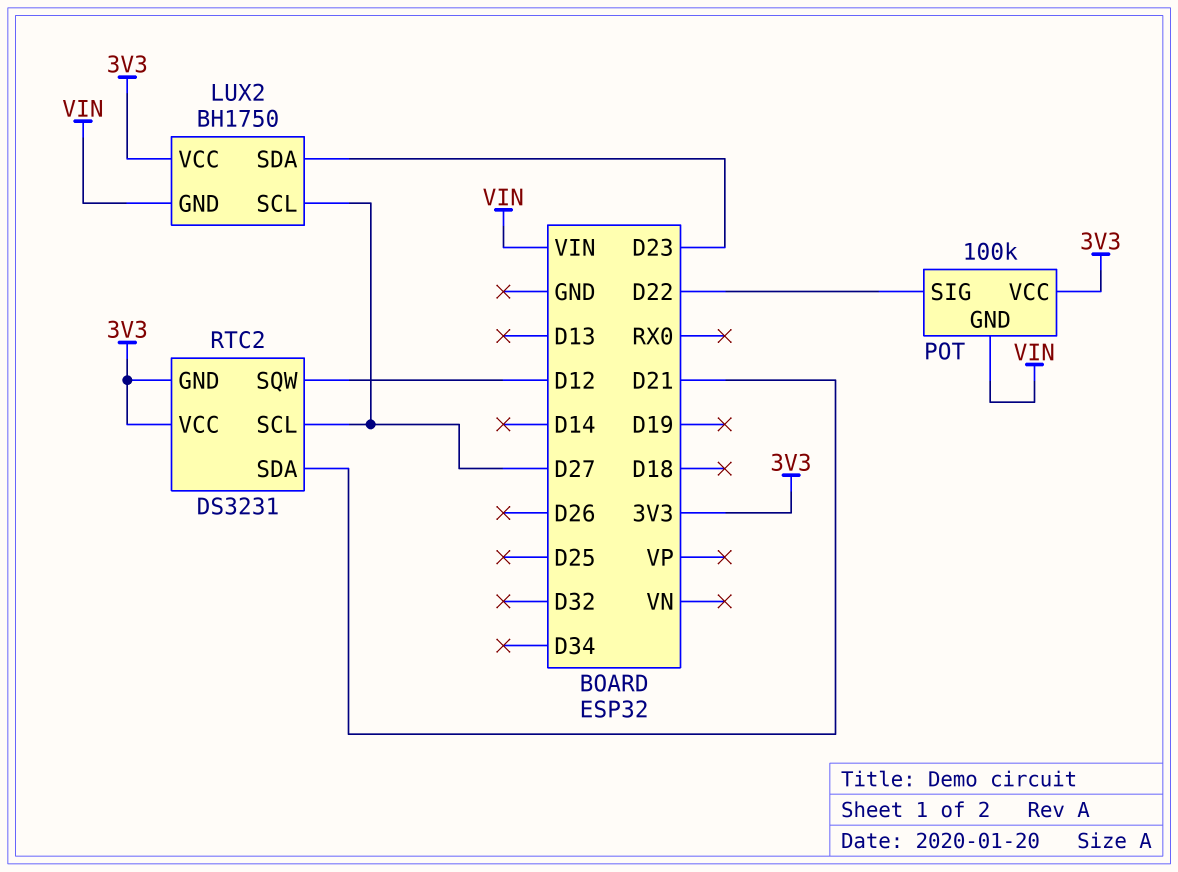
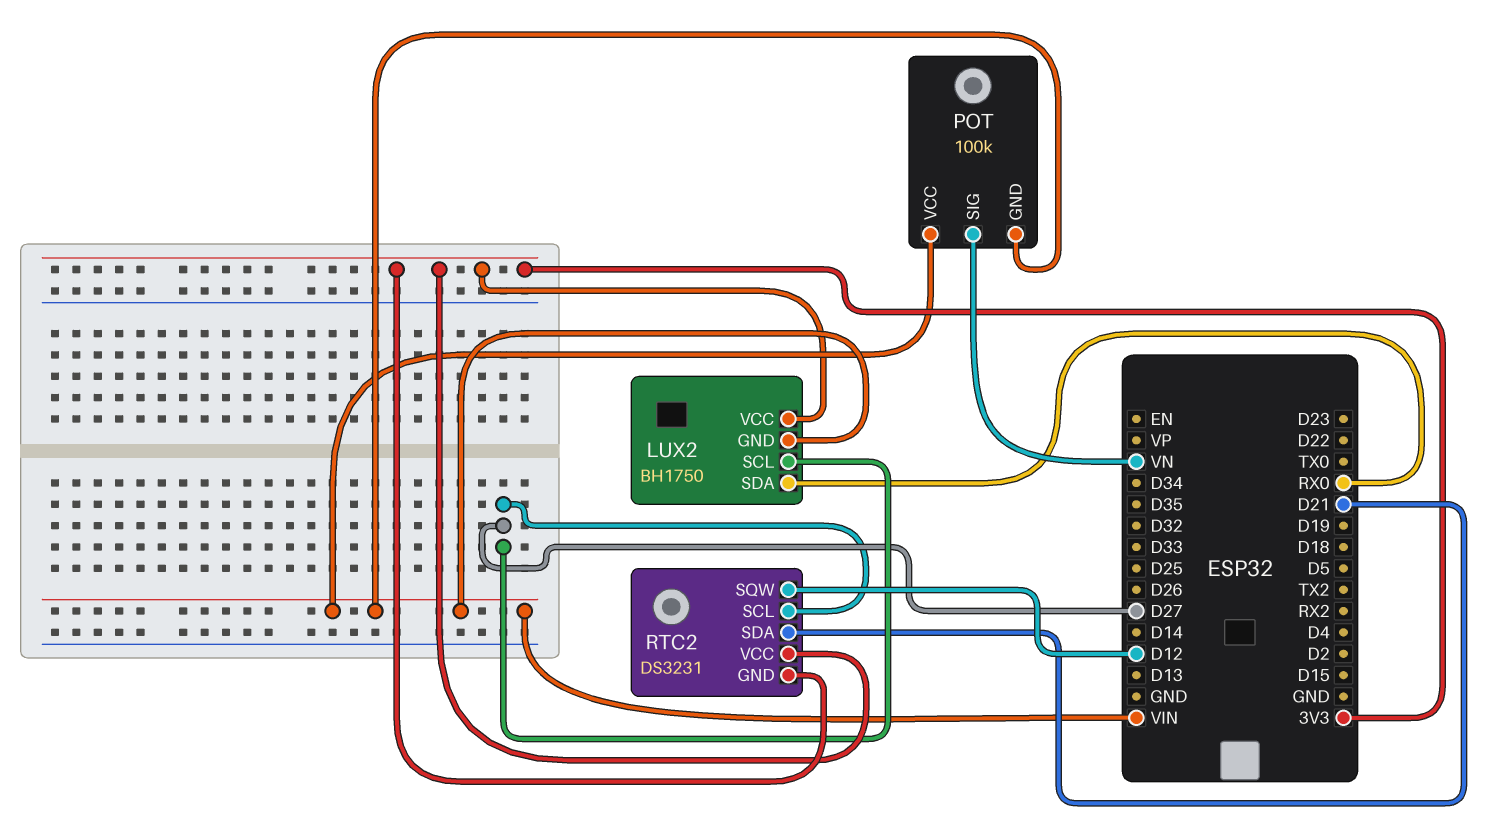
LUX2 pin SDA: D23 -> RX0
POT pin SIG: D22 -> VN
POT pin VCC: 3V3 -> VIN

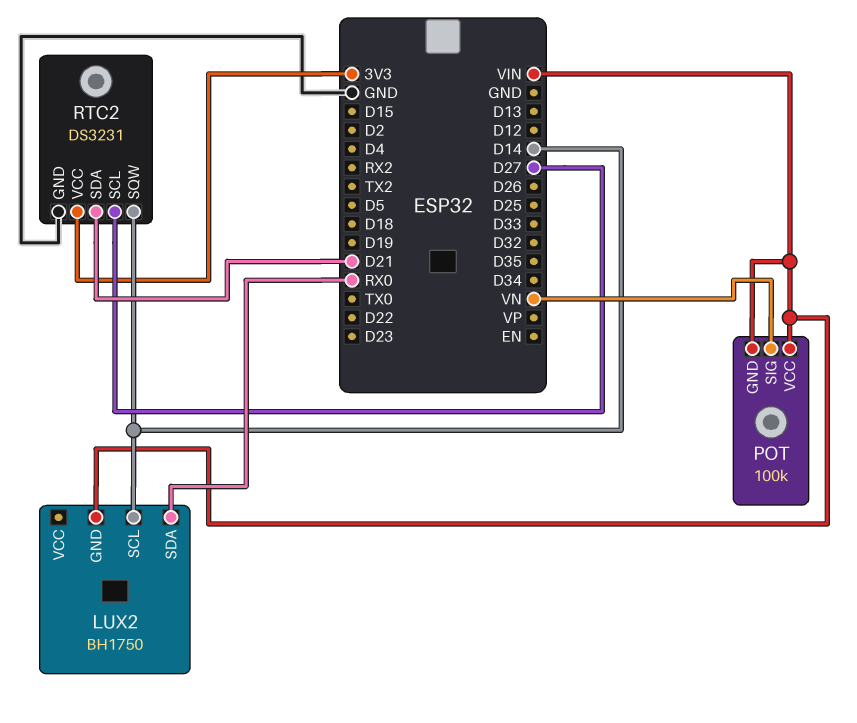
LUX2 pin SCL: D27 -> D14
LUX2 pin VCC: 3V3 -> none
RTC2 pin GND: 3V3 -> GND
RTC2 pin SQW: D12 -> D14

